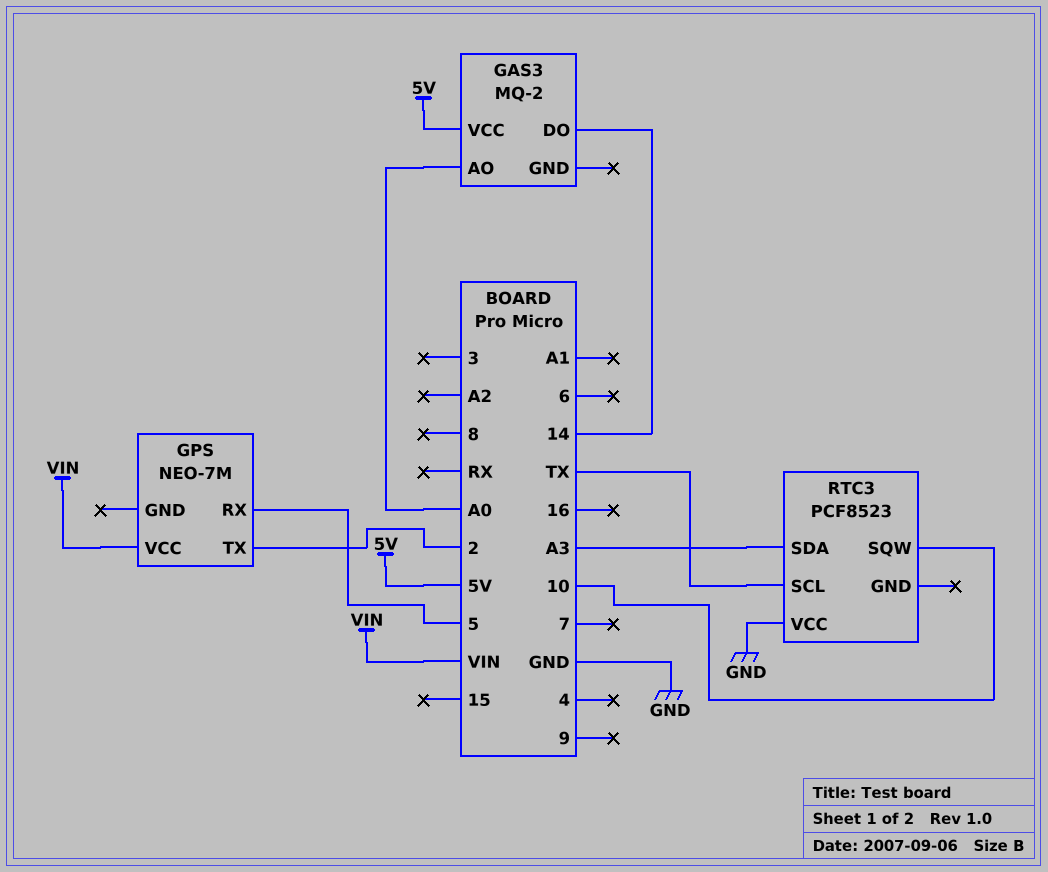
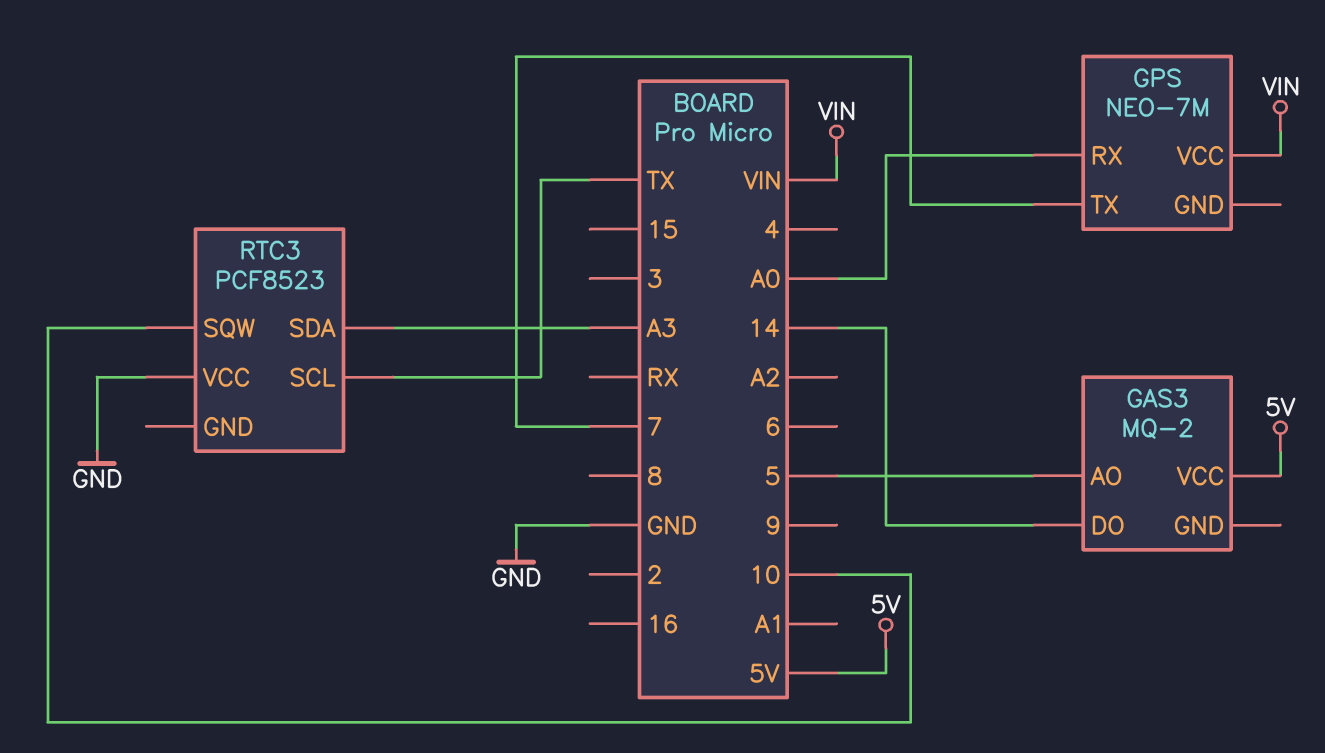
GAS3 pin AO: A0 -> 5
GPS pin RX: 5 -> A0
GPS pin TX: 2 -> 7

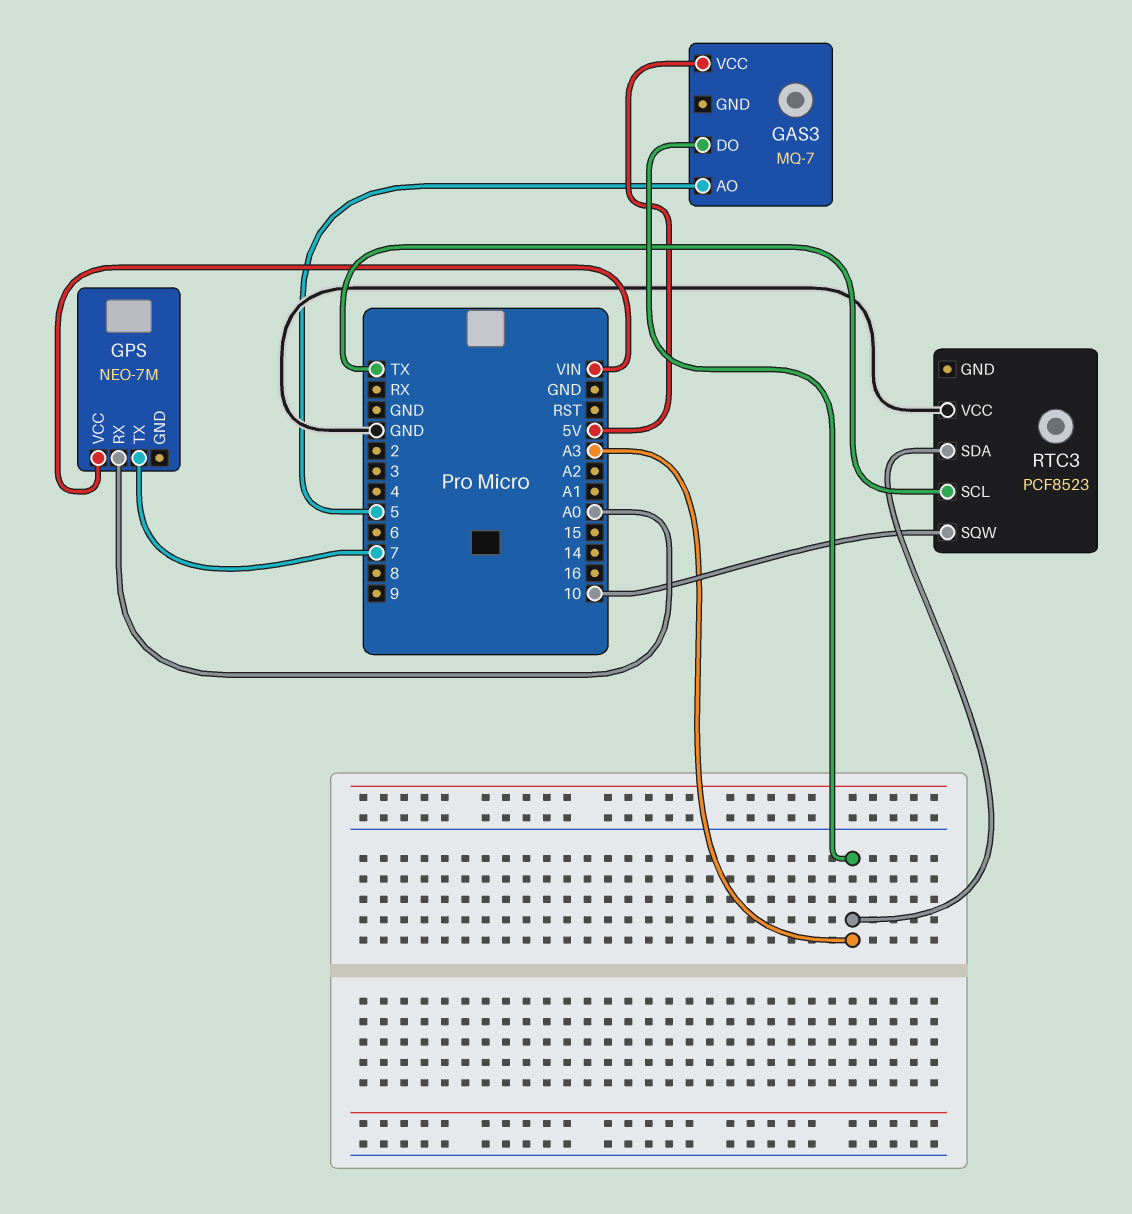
GAS3: MQ-2 -> MQ-7
GAS3 pin DO: 14 -> A3

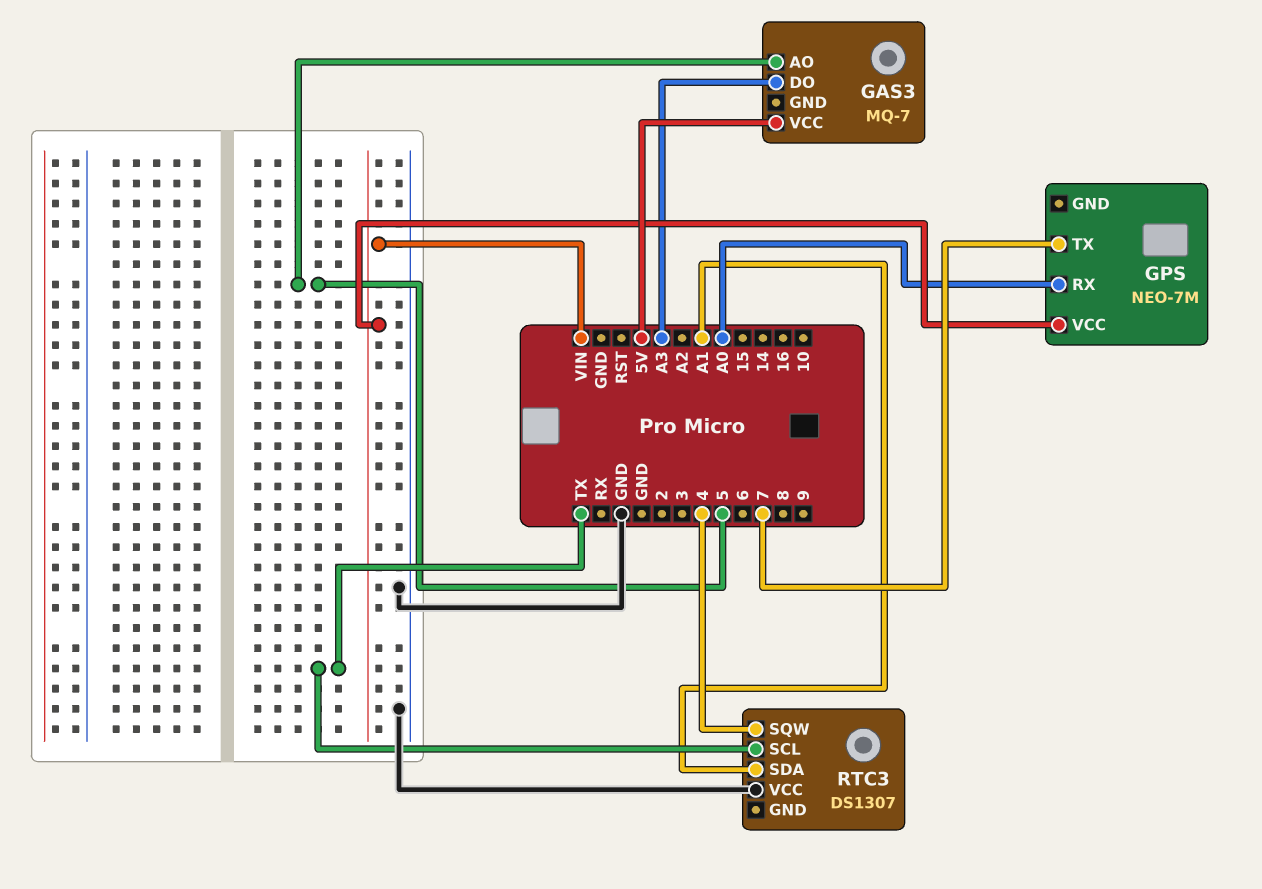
RTC3: PCF8523 -> DS1307
RTC3 pin SDA: A3 -> A1
RTC3 pin SQW: 10 -> 4

